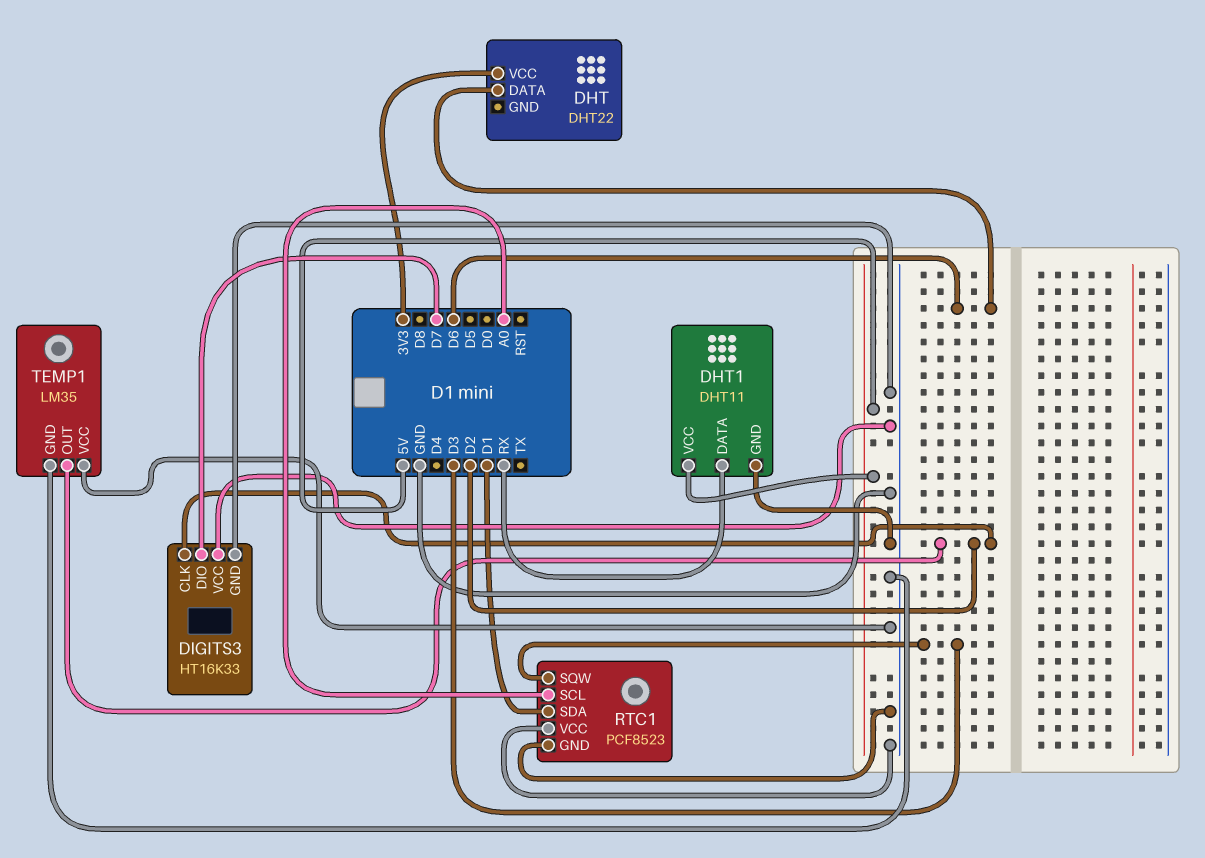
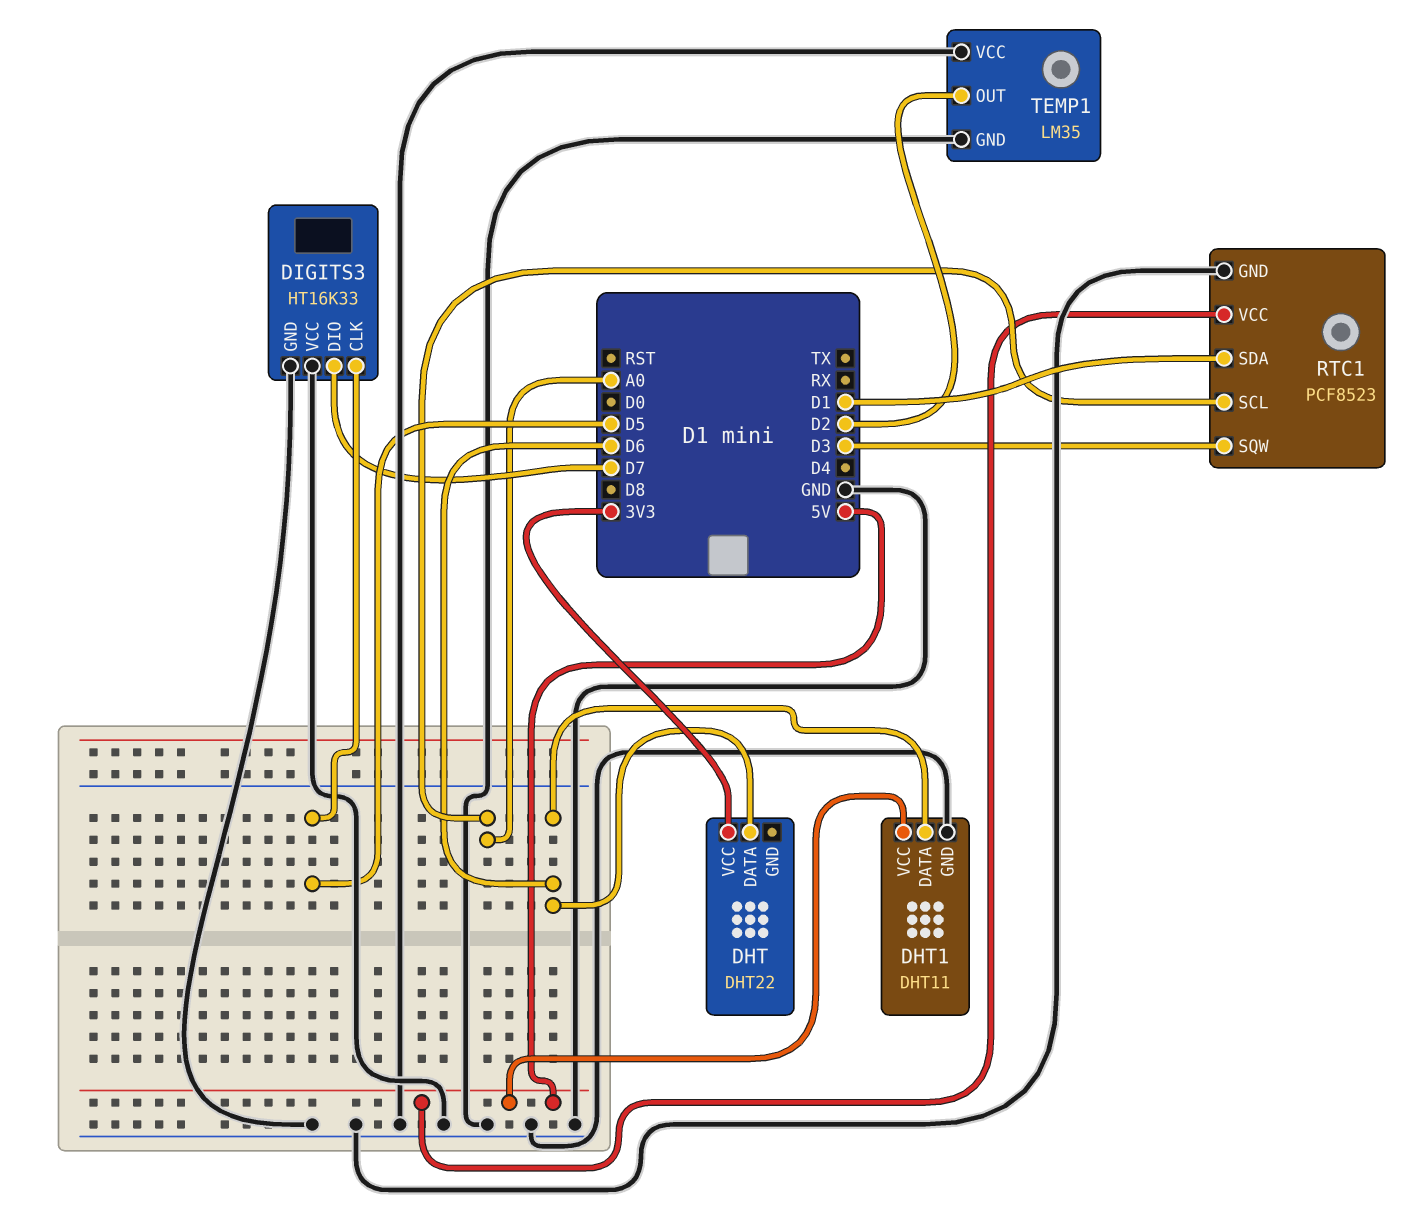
DHT1 pin DATA: RX -> D6
DIGITS3 pin CLK: D2 -> D5
RTC1 pin VCC: GND -> 5V

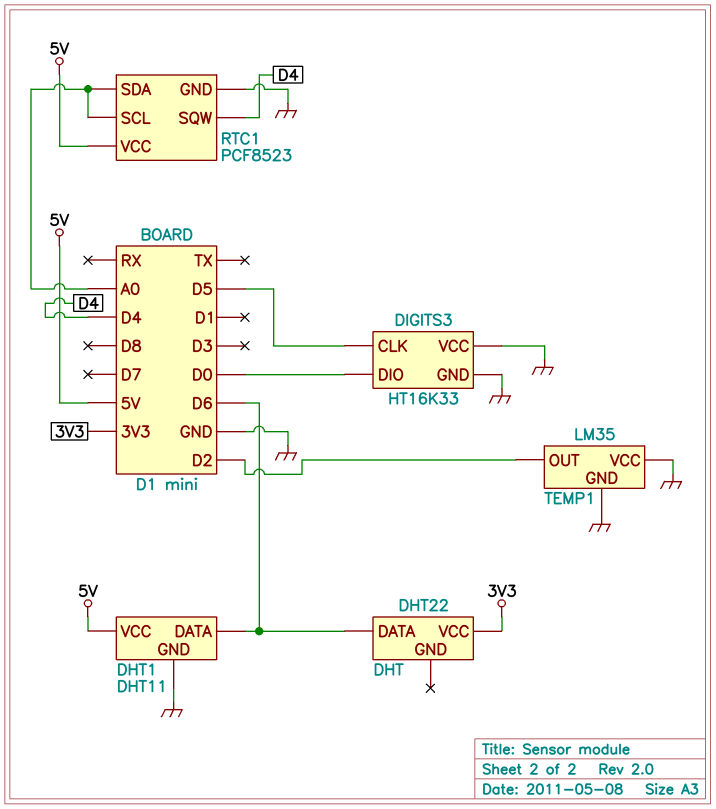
DIGITS3 pin DIO: D7 -> D0
RTC1 pin SDA: D1 -> A0
RTC1 pin SQW: D3 -> D4

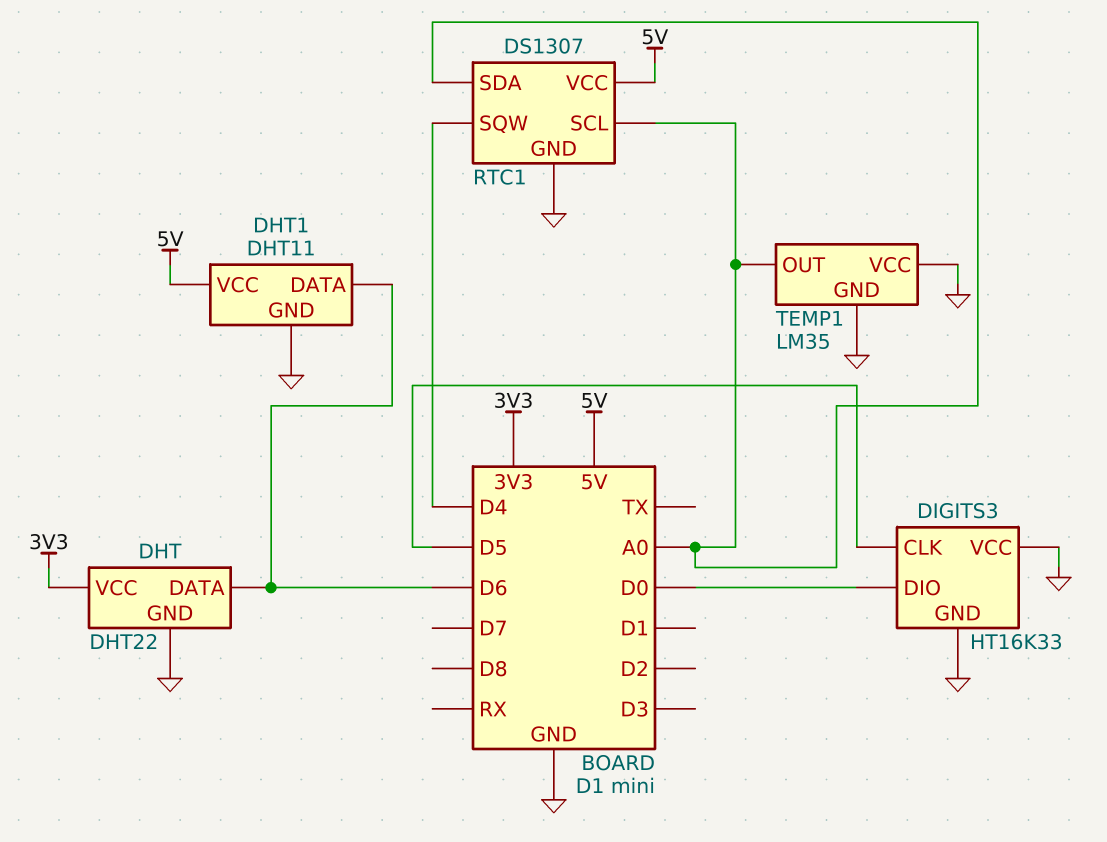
DHT pin GND: none -> GND
RTC1: PCF8523 -> DS1307
TEMP1 pin OUT: D2 -> A0

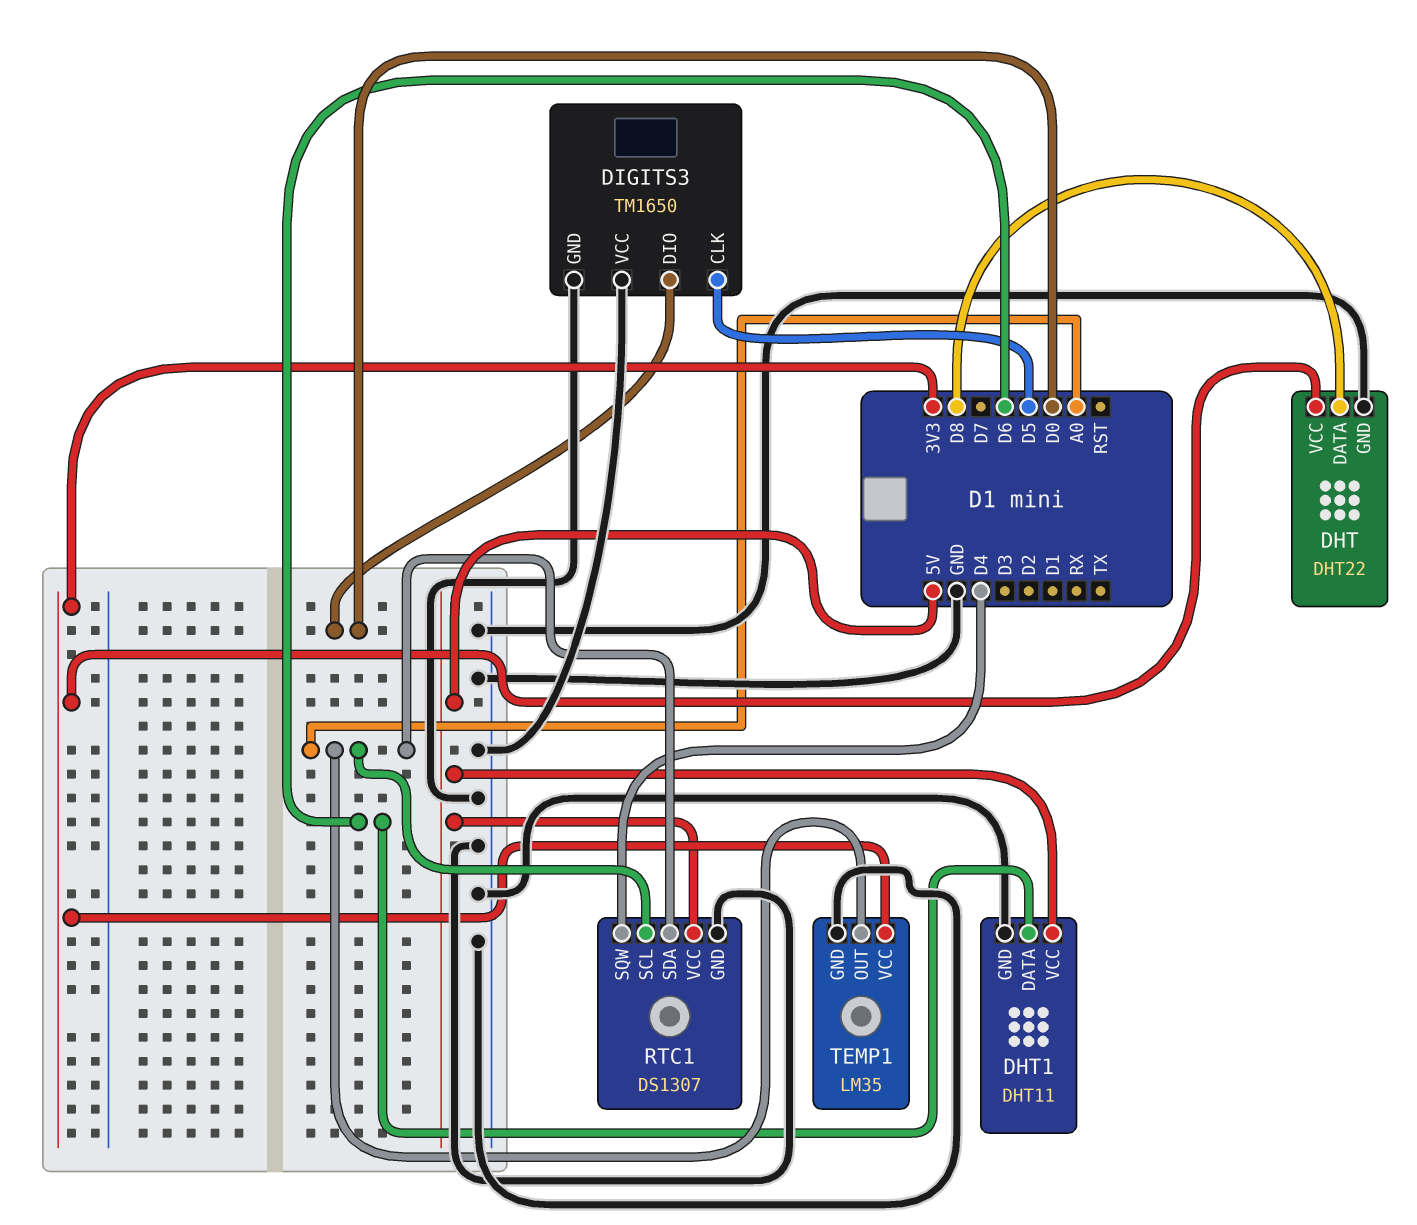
DHT pin DATA: D6 -> D8
DIGITS3: HT16K33 -> TM1650
TEMP1 pin VCC: GND -> 3V3

